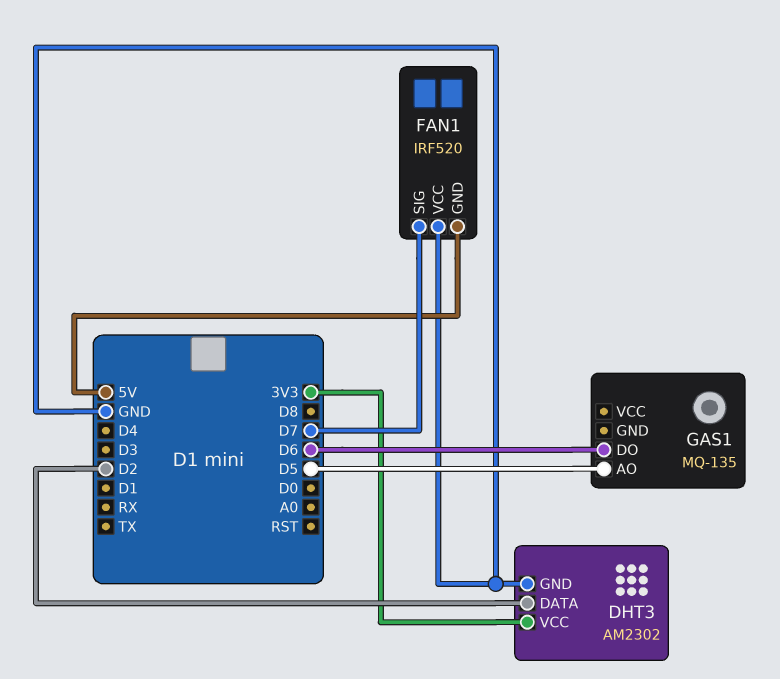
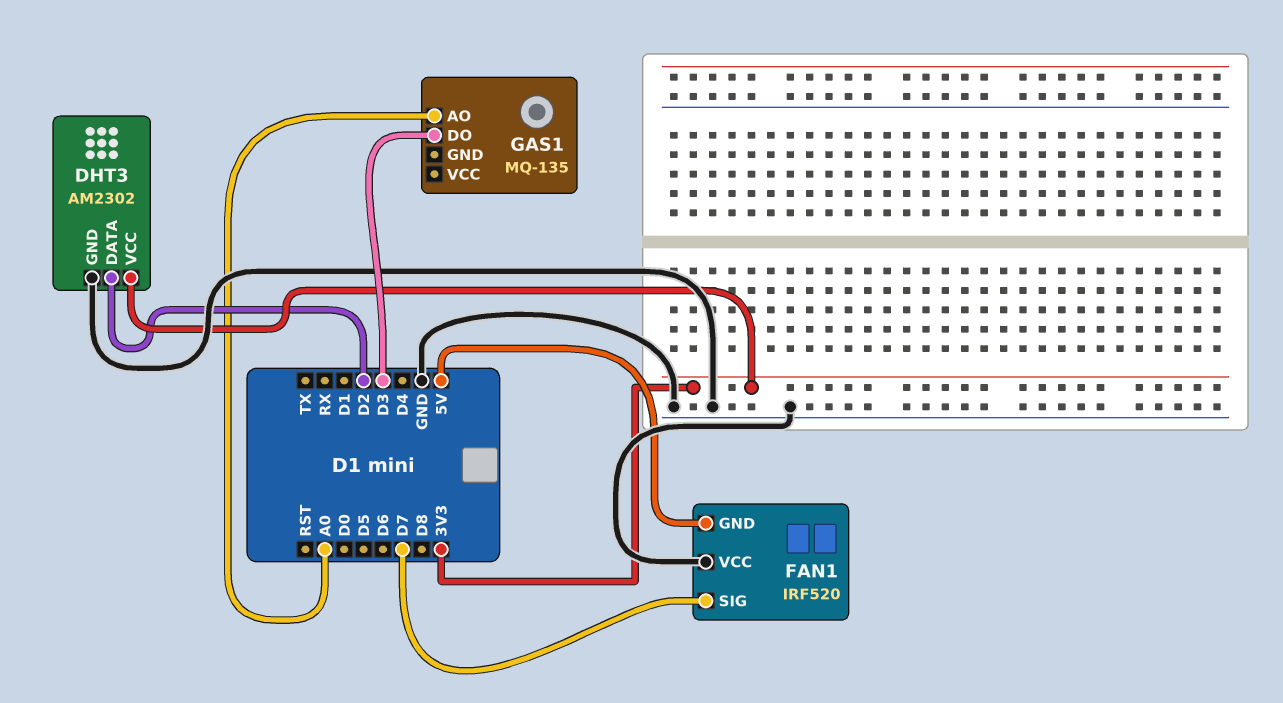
GAS1 pin AO: D5 -> A0
GAS1 pin DO: D6 -> D3

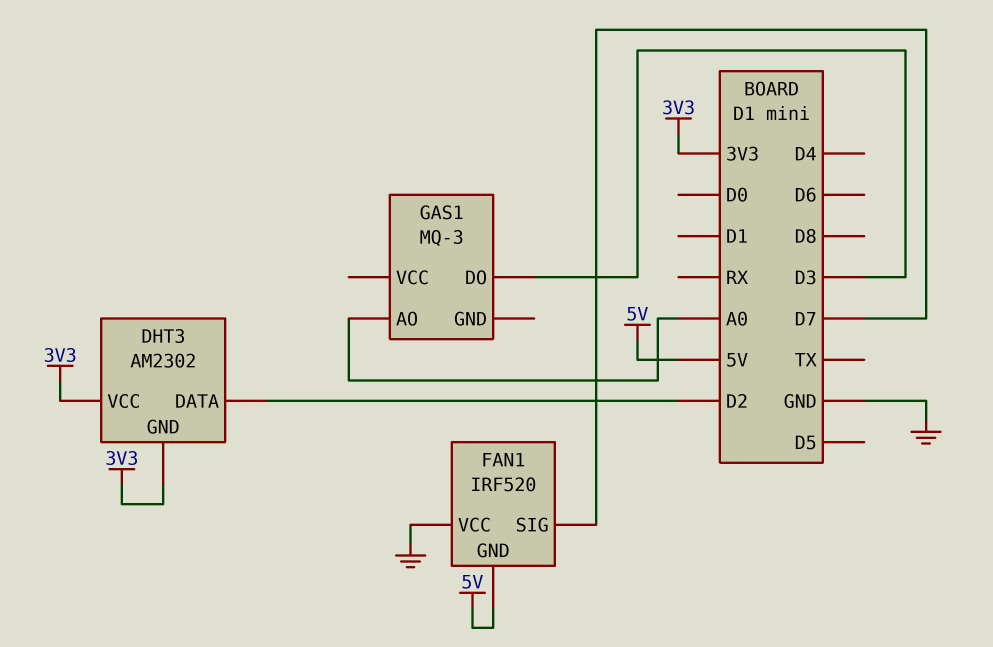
DHT3 pin GND: GND -> 3V3
GAS1: MQ-135 -> MQ-3

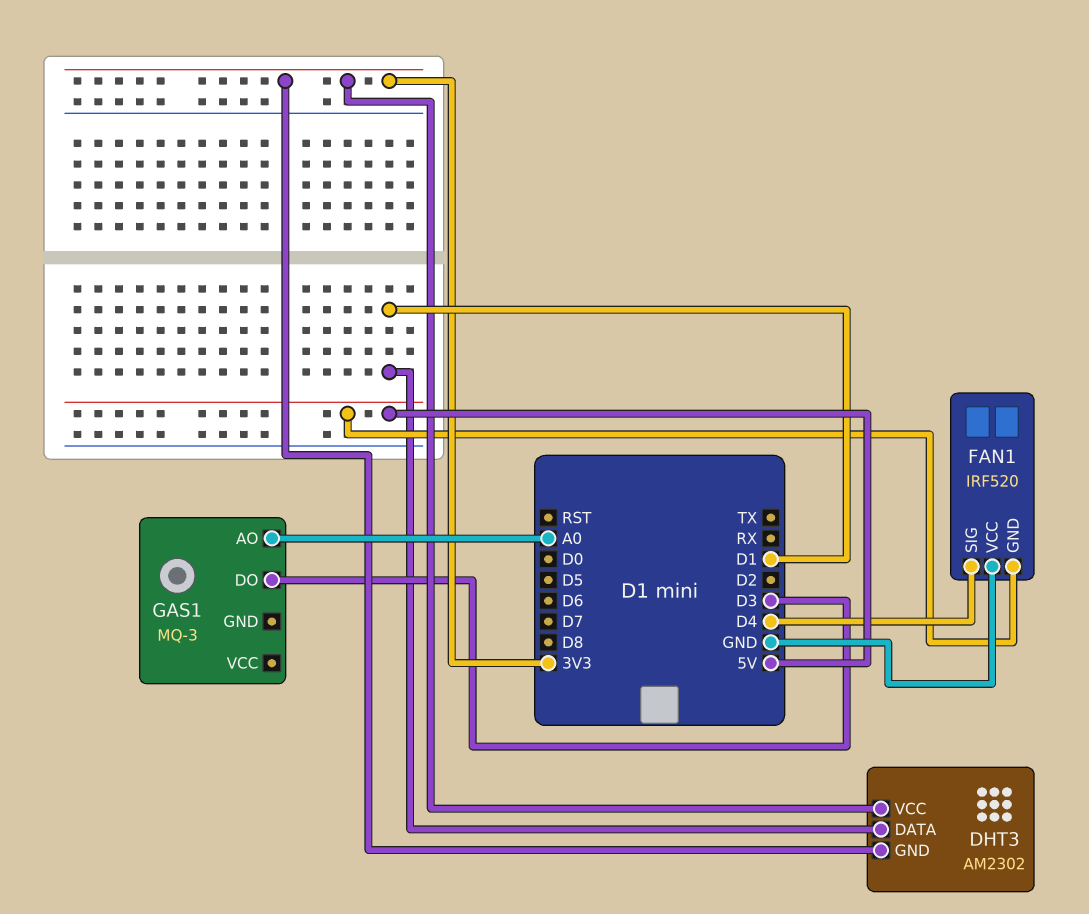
DHT3 pin DATA: D2 -> D1
FAN1 pin SIG: D7 -> D4

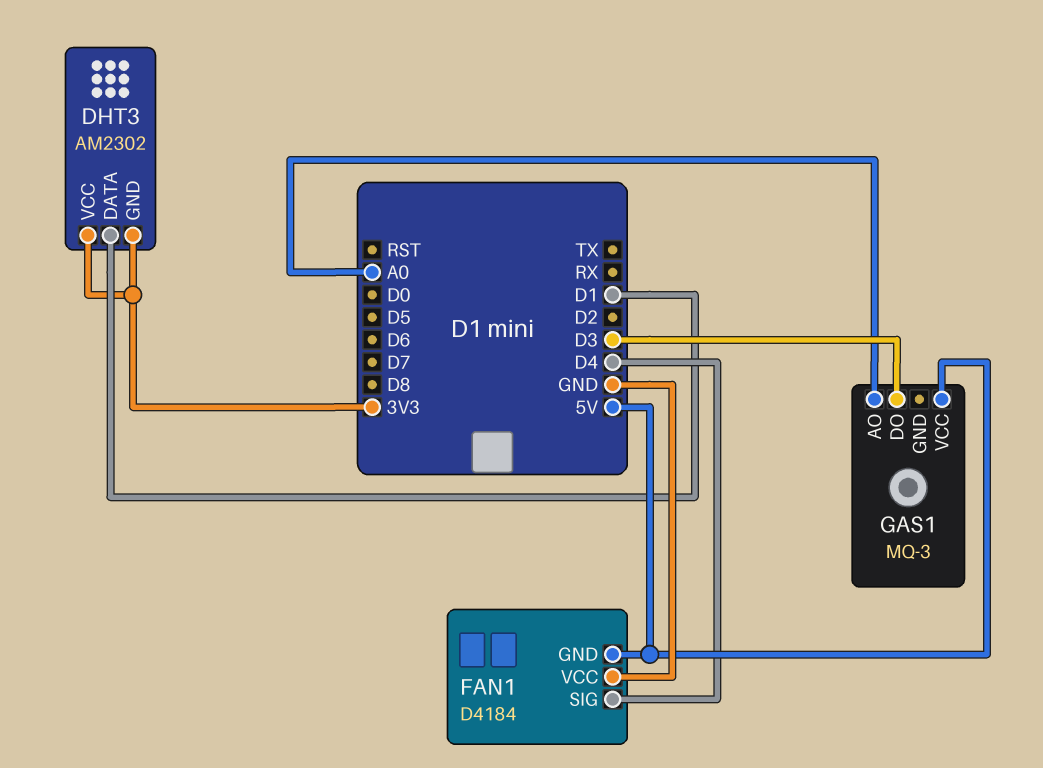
FAN1: IRF520 -> D4184
GAS1 pin VCC: none -> 5V

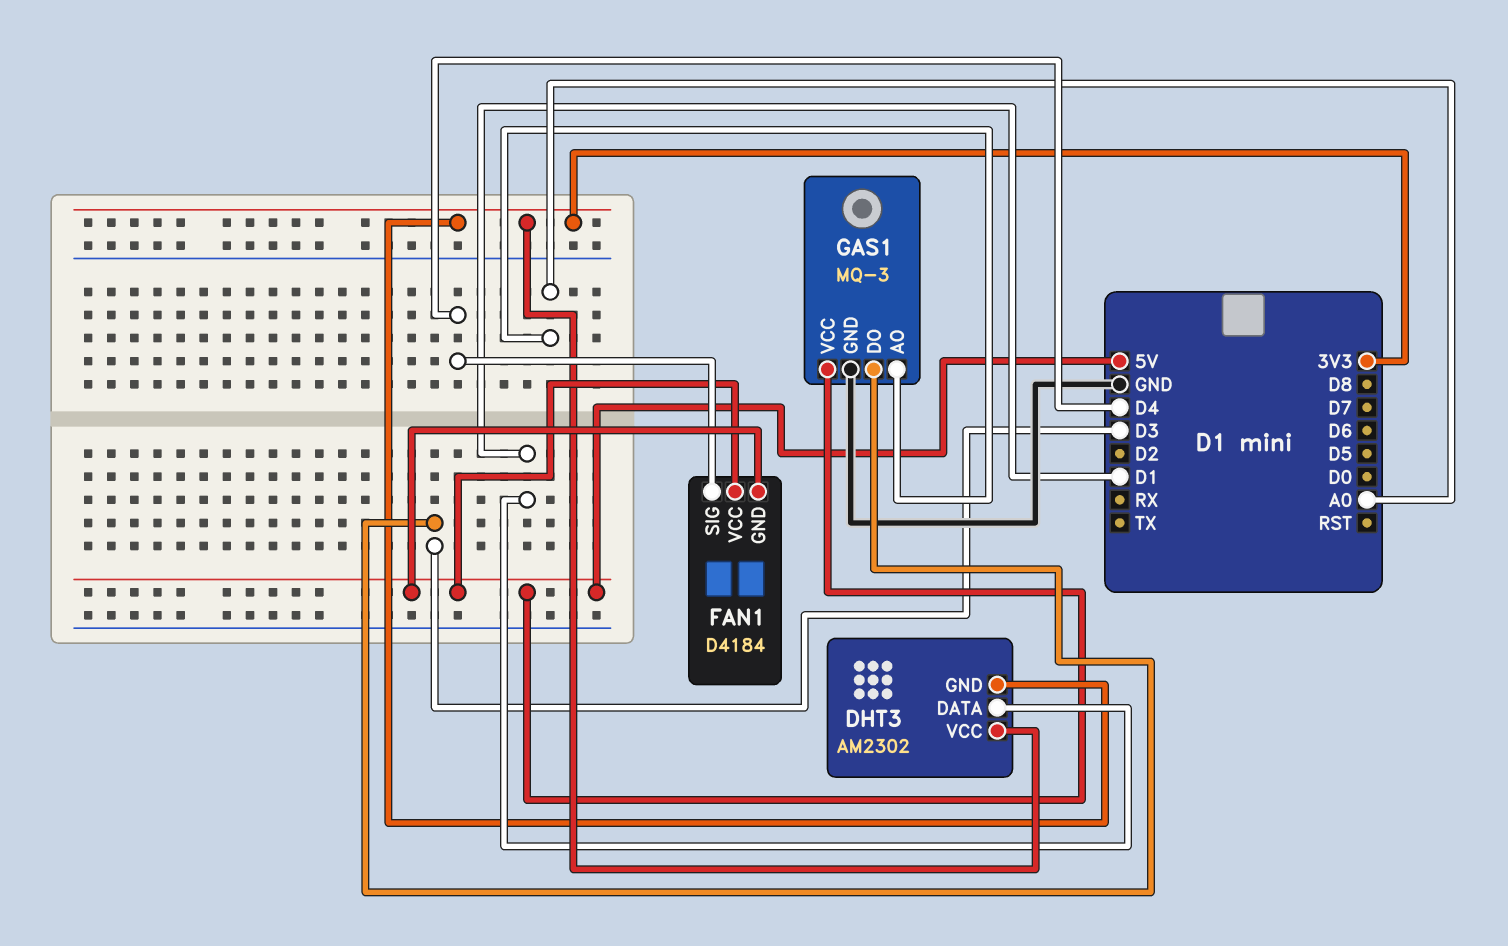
FAN1 pin VCC: GND -> 5V
GAS1 pin GND: none -> GND

